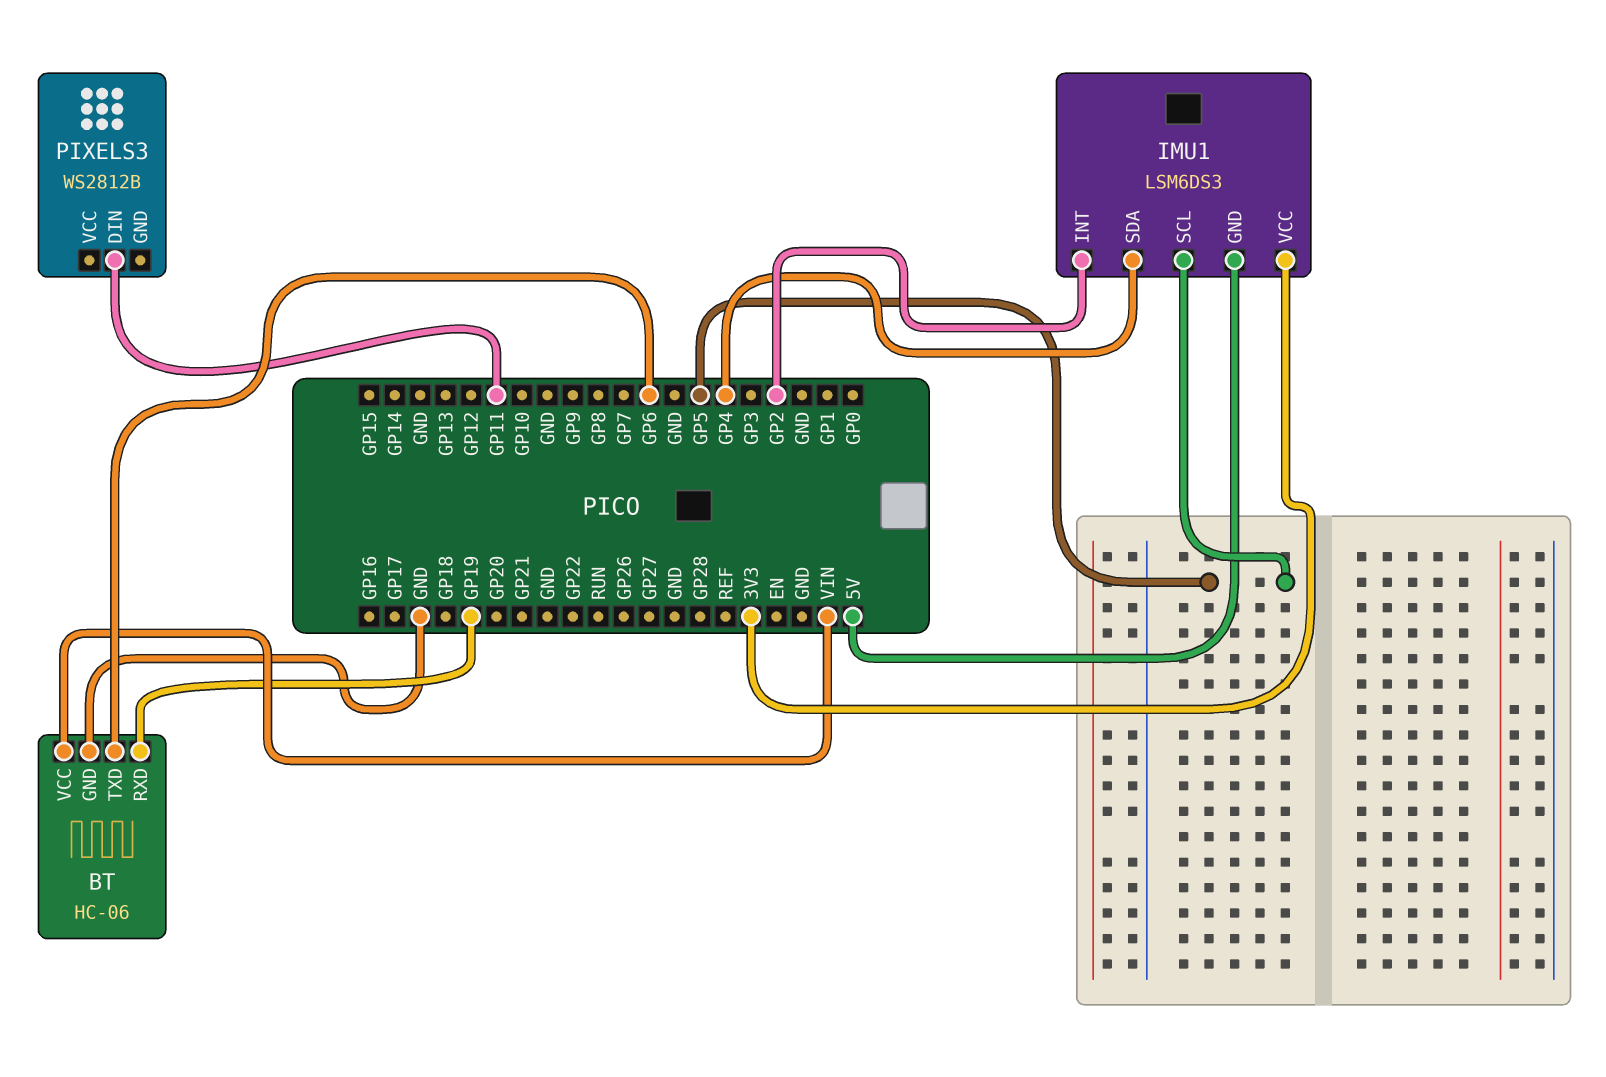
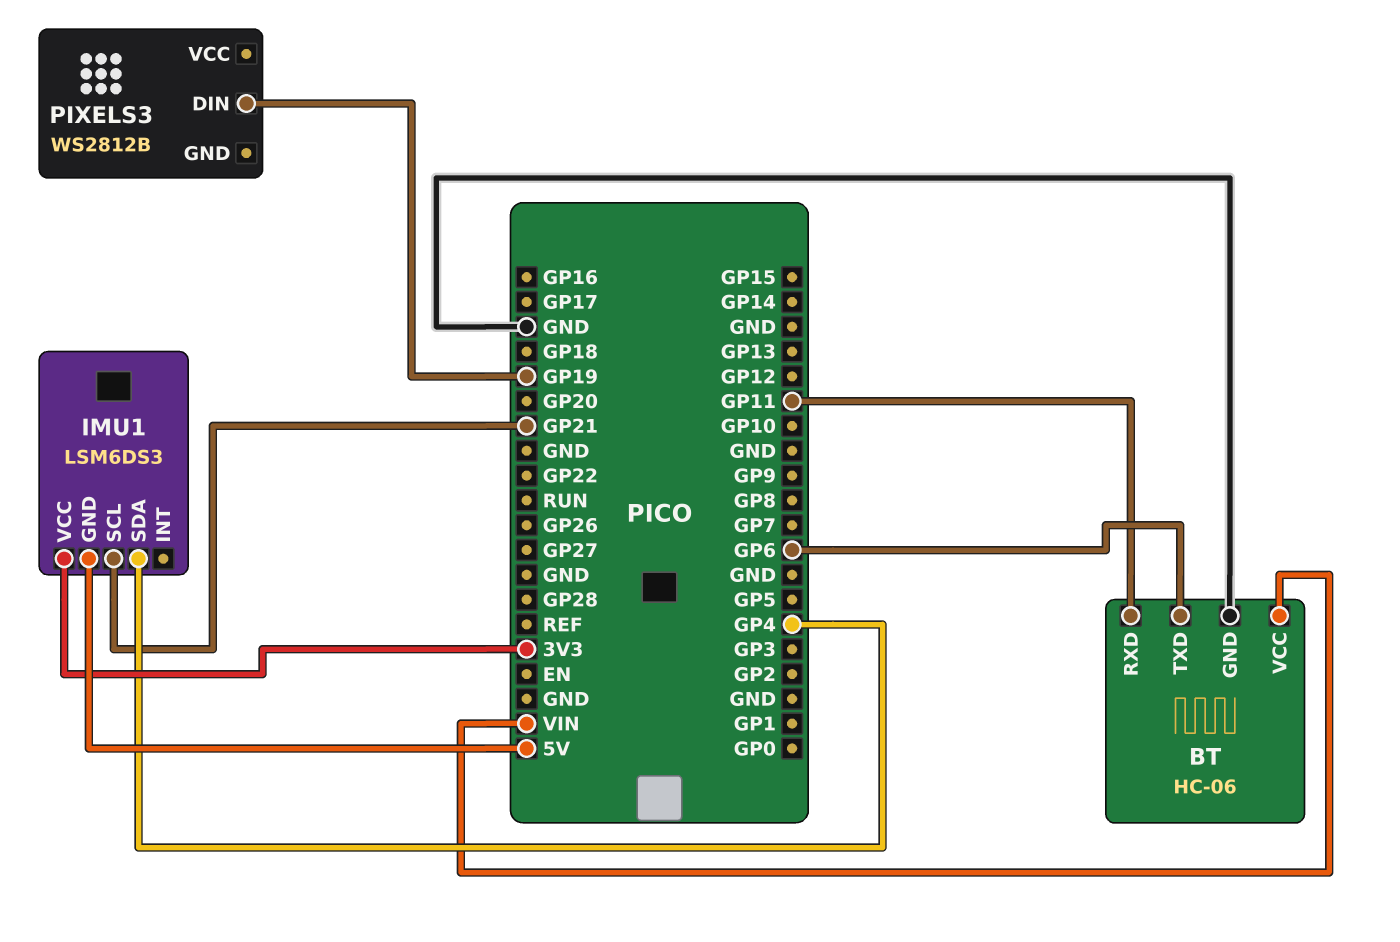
BT pin RXD: GP19 -> GP11
IMU1 pin INT: GP2 -> none
IMU1 pin SCL: GP5 -> GP21
PIXELS3 pin DIN: GP11 -> GP19

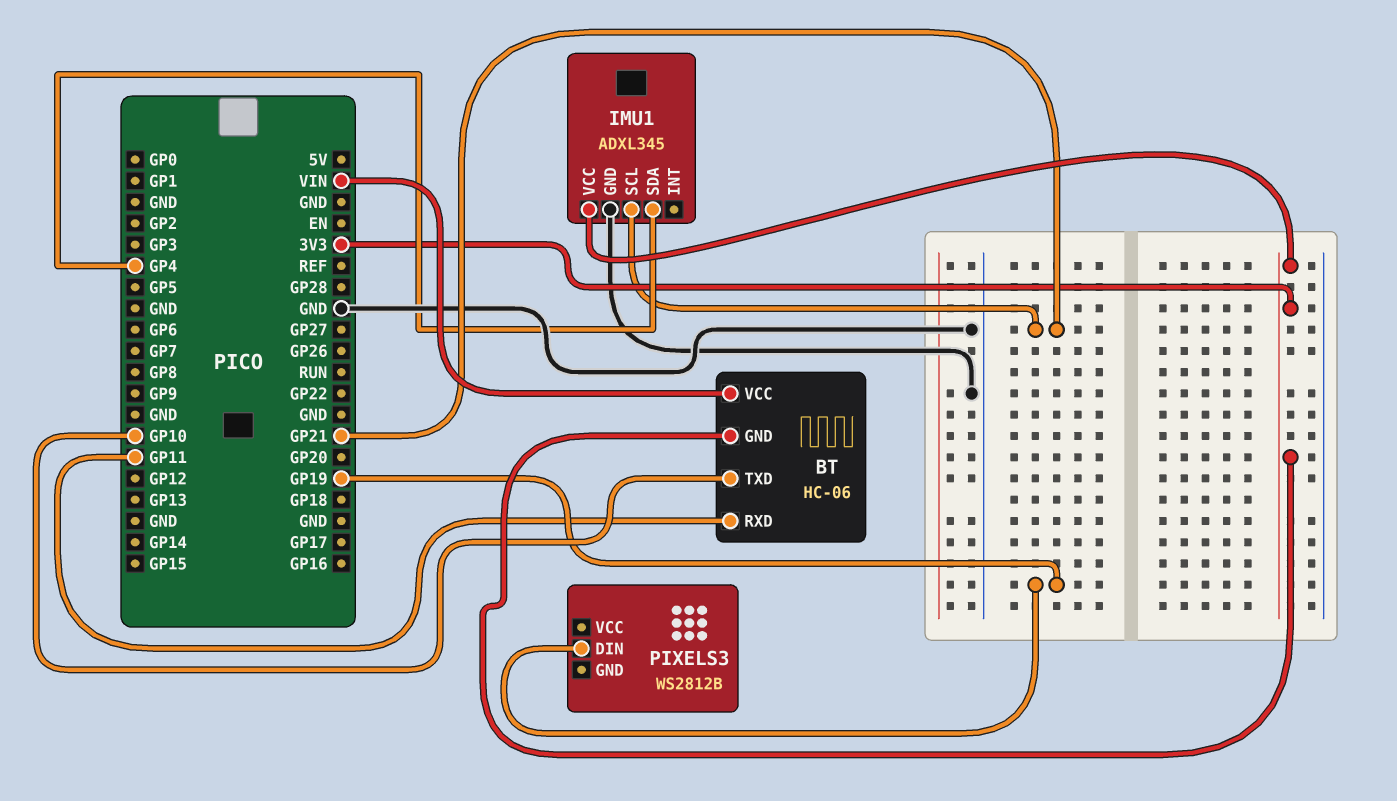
BT pin GND: GND -> 3V3
BT pin TXD: GP6 -> GP10
IMU1: LSM6DS3 -> ADXL345
IMU1 pin GND: 5V -> GND

